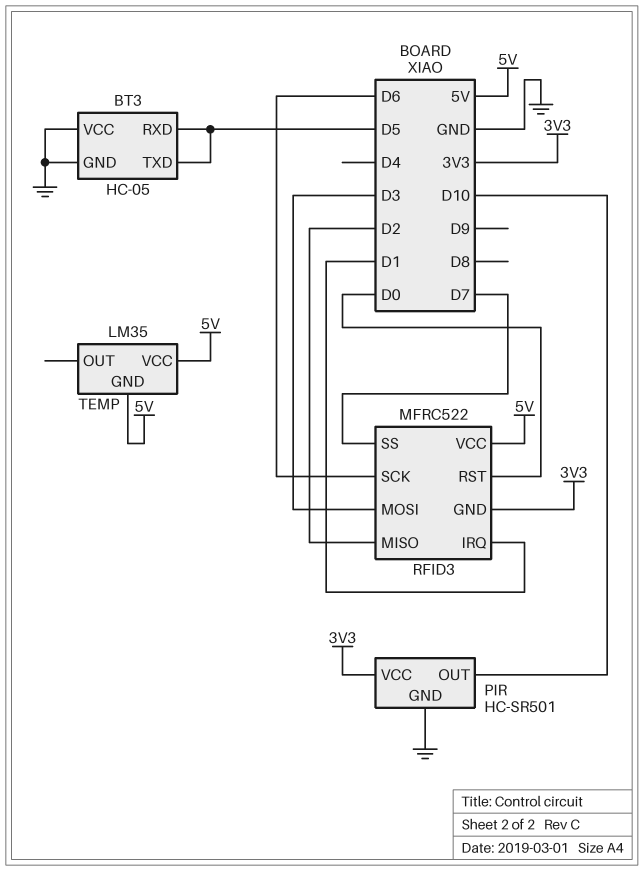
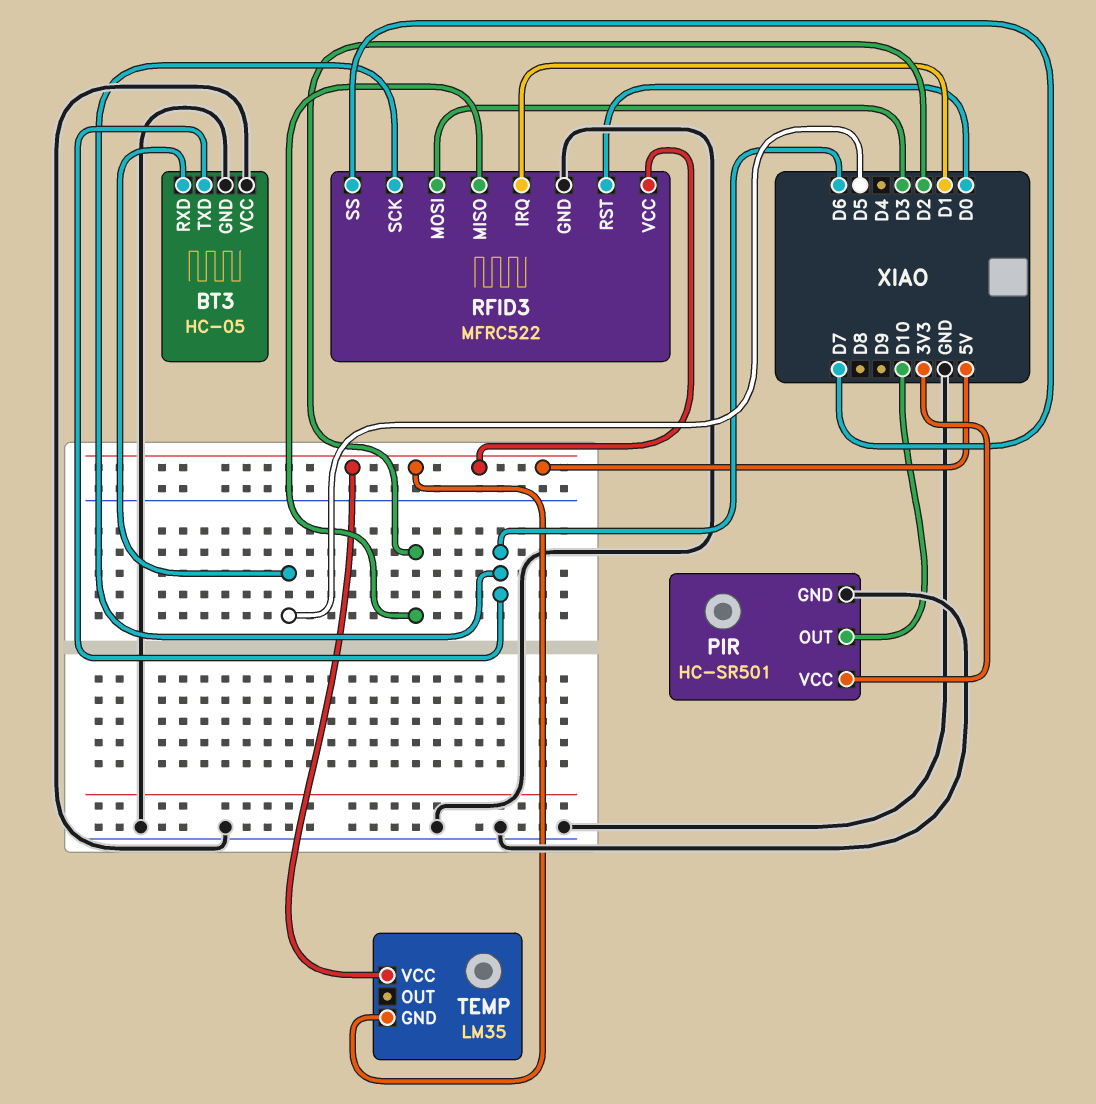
BT3 pin TXD: D5 -> D6
RFID3 pin GND: 3V3 -> GND

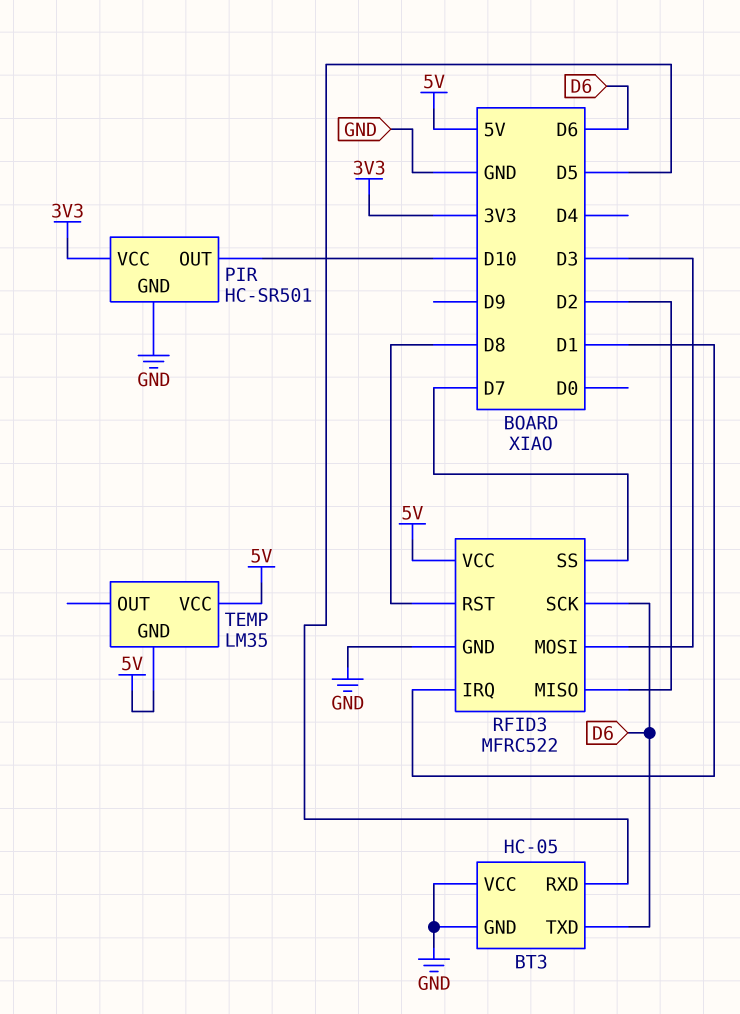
RFID3 pin RST: D0 -> D8

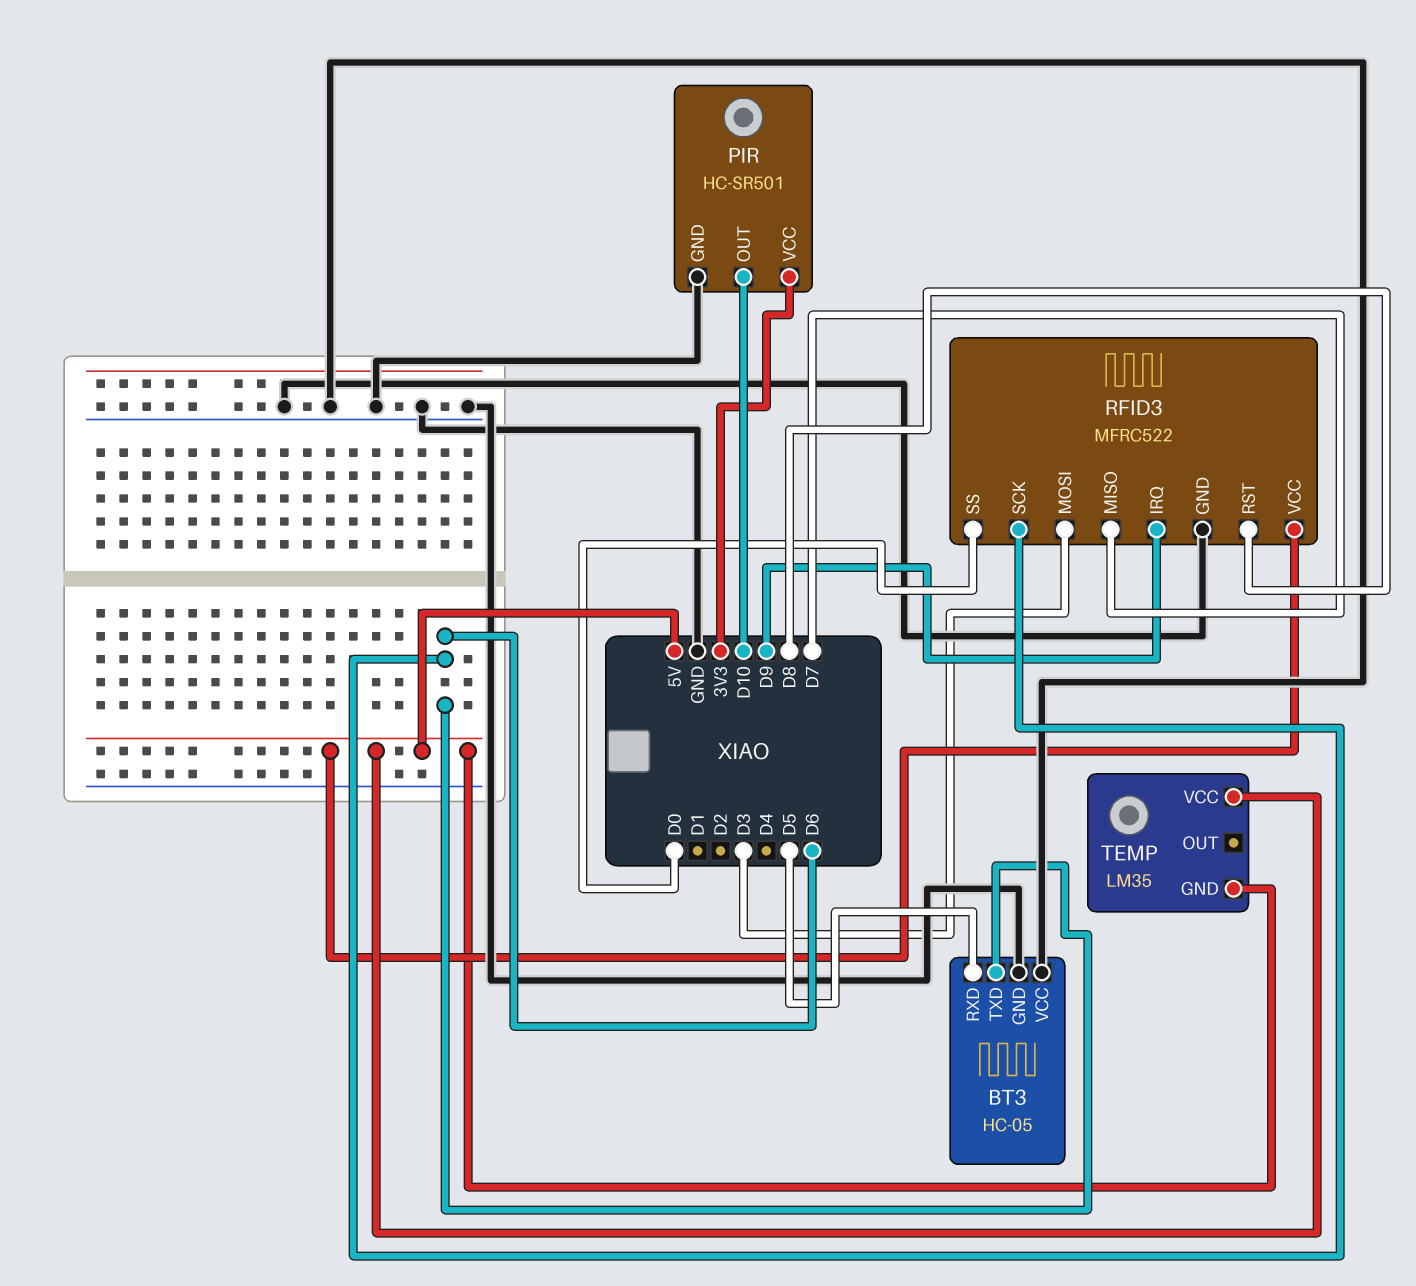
RFID3 pin IRQ: D1 -> D9
RFID3 pin MISO: D2 -> D7
RFID3 pin SS: D7 -> D0

